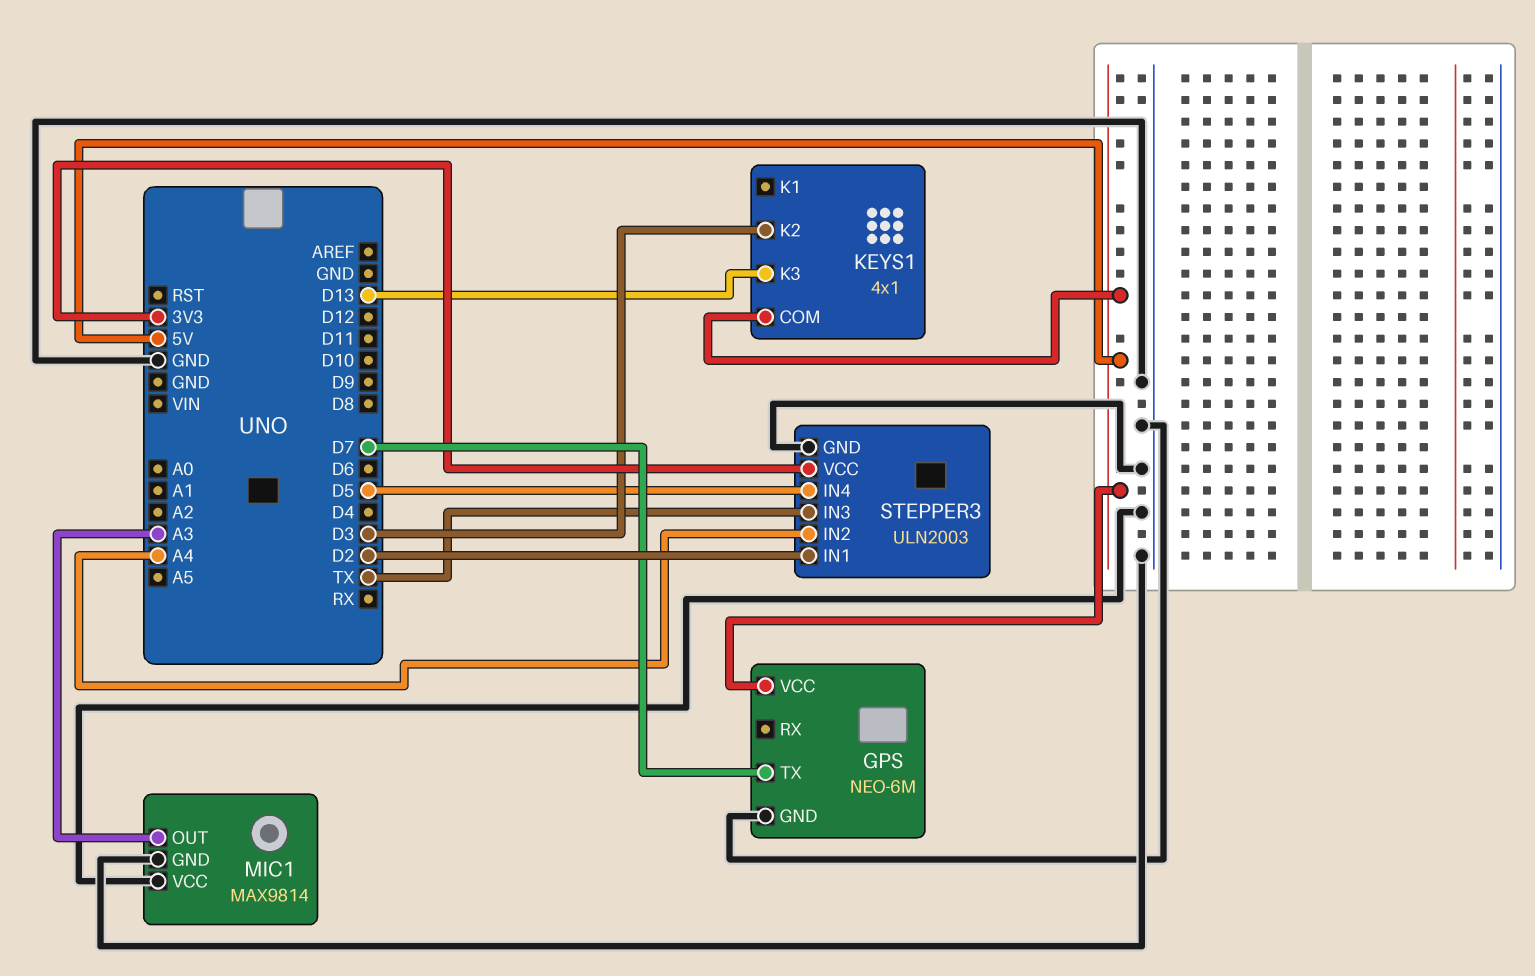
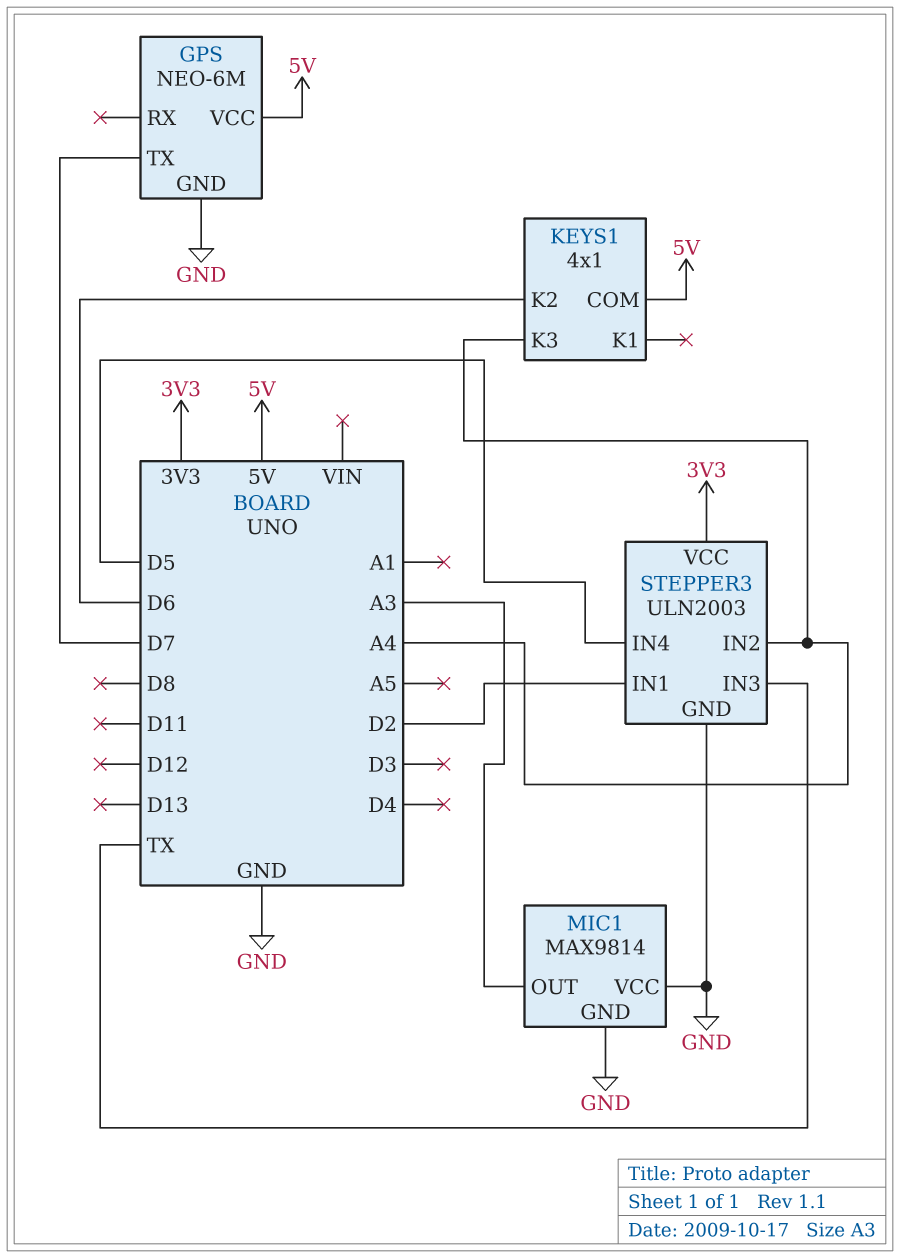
KEYS1 pin K2: D3 -> D6
KEYS1 pin K3: D13 -> A4

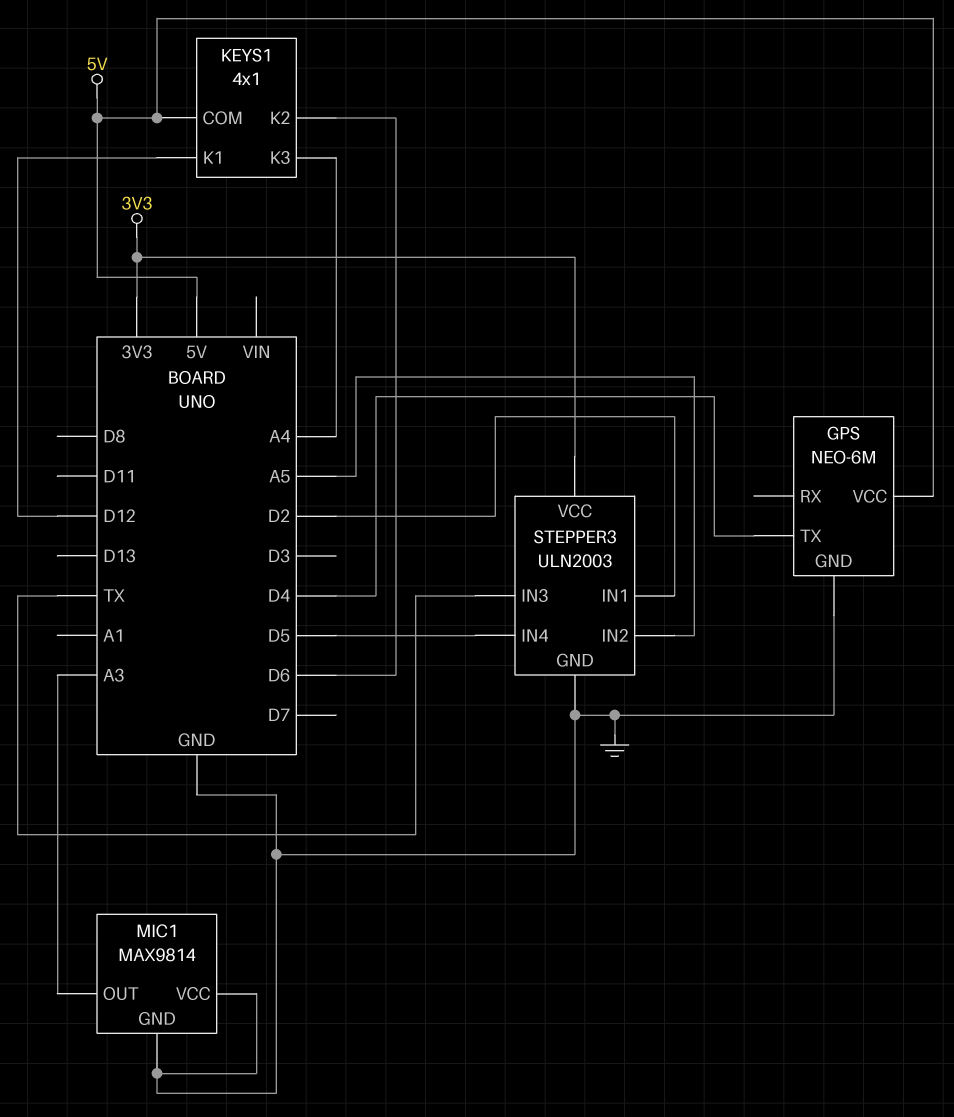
GPS pin TX: D7 -> D4
KEYS1 pin K1: none -> D12
STEPPER3 pin IN2: A4 -> A5

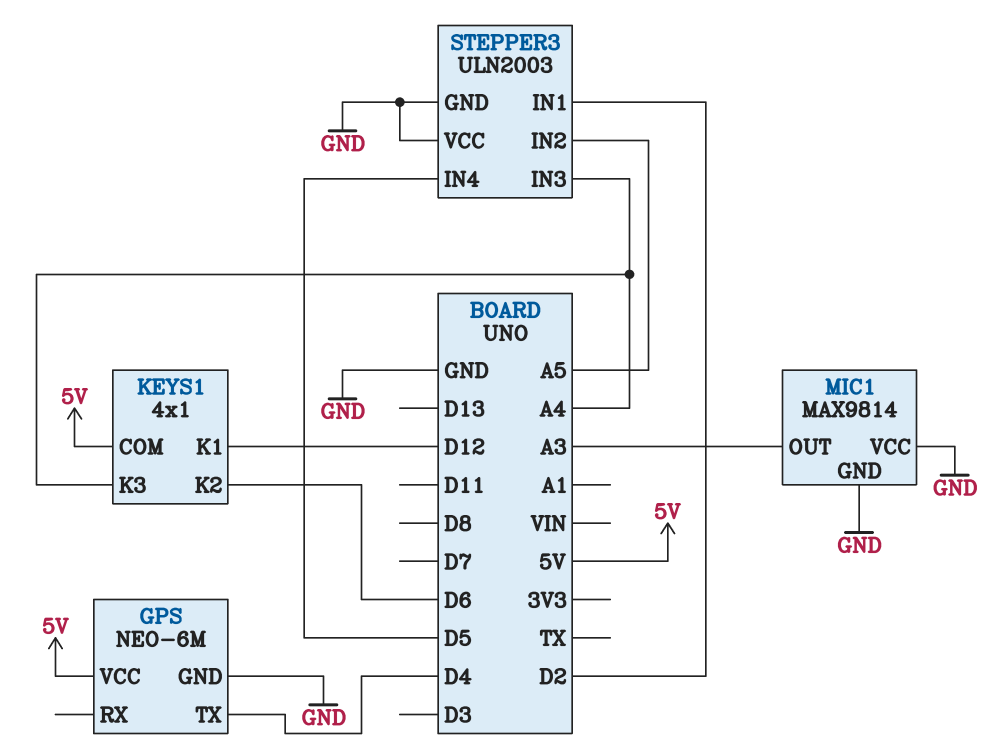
STEPPER3 pin IN3: TX -> A4
STEPPER3 pin VCC: 3V3 -> GND

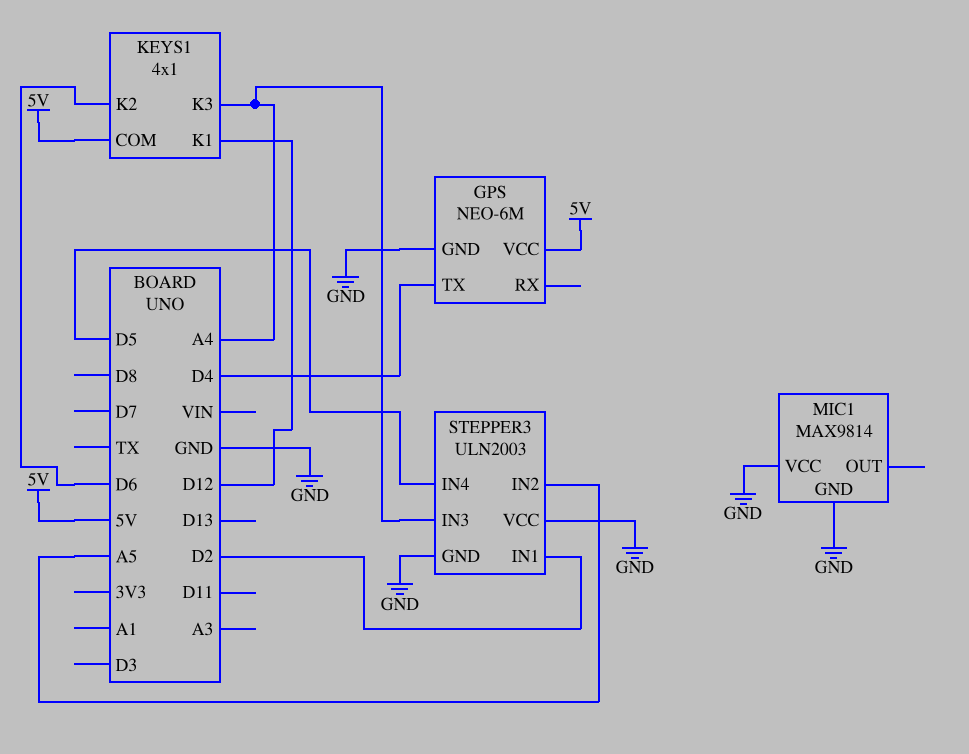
MIC1 pin OUT: A3 -> none

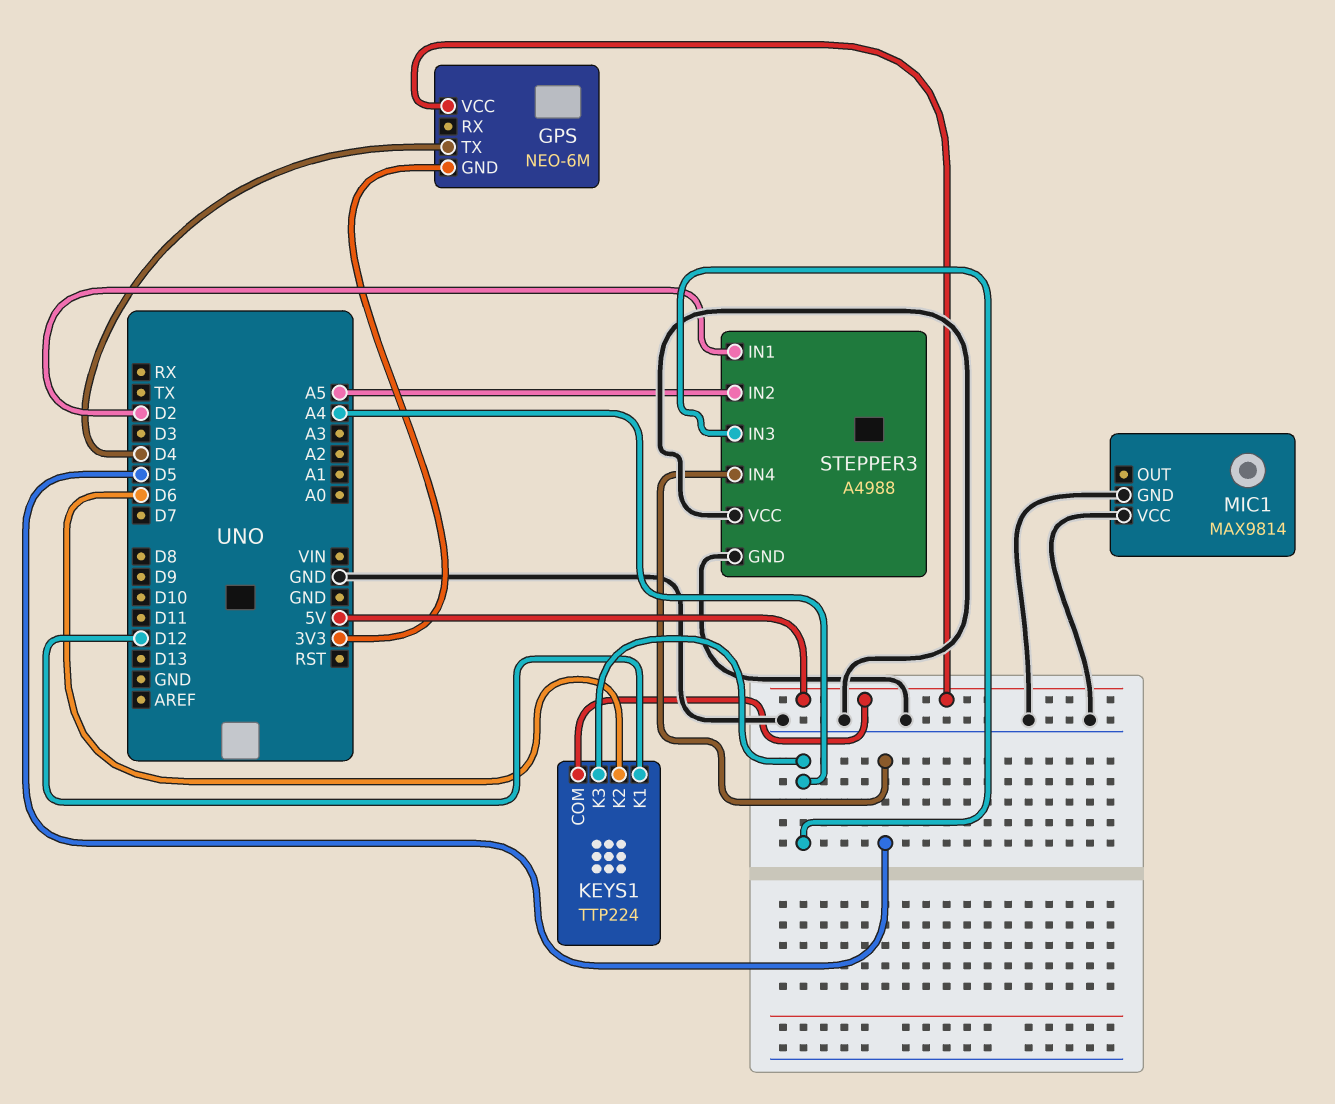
GPS pin GND: GND -> 3V3
KEYS1: 4x1 -> TTP224
STEPPER3: ULN2003 -> A4988

